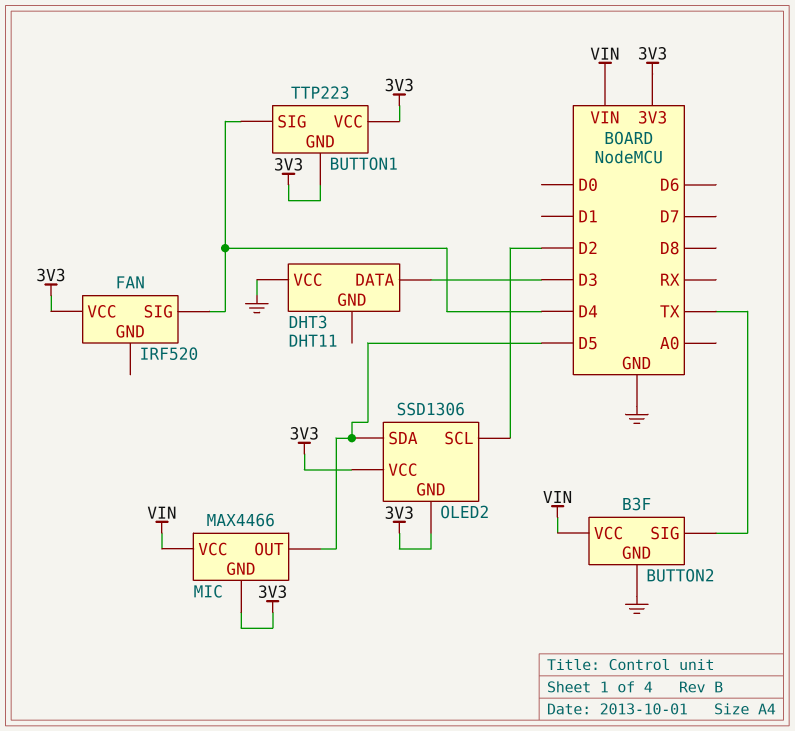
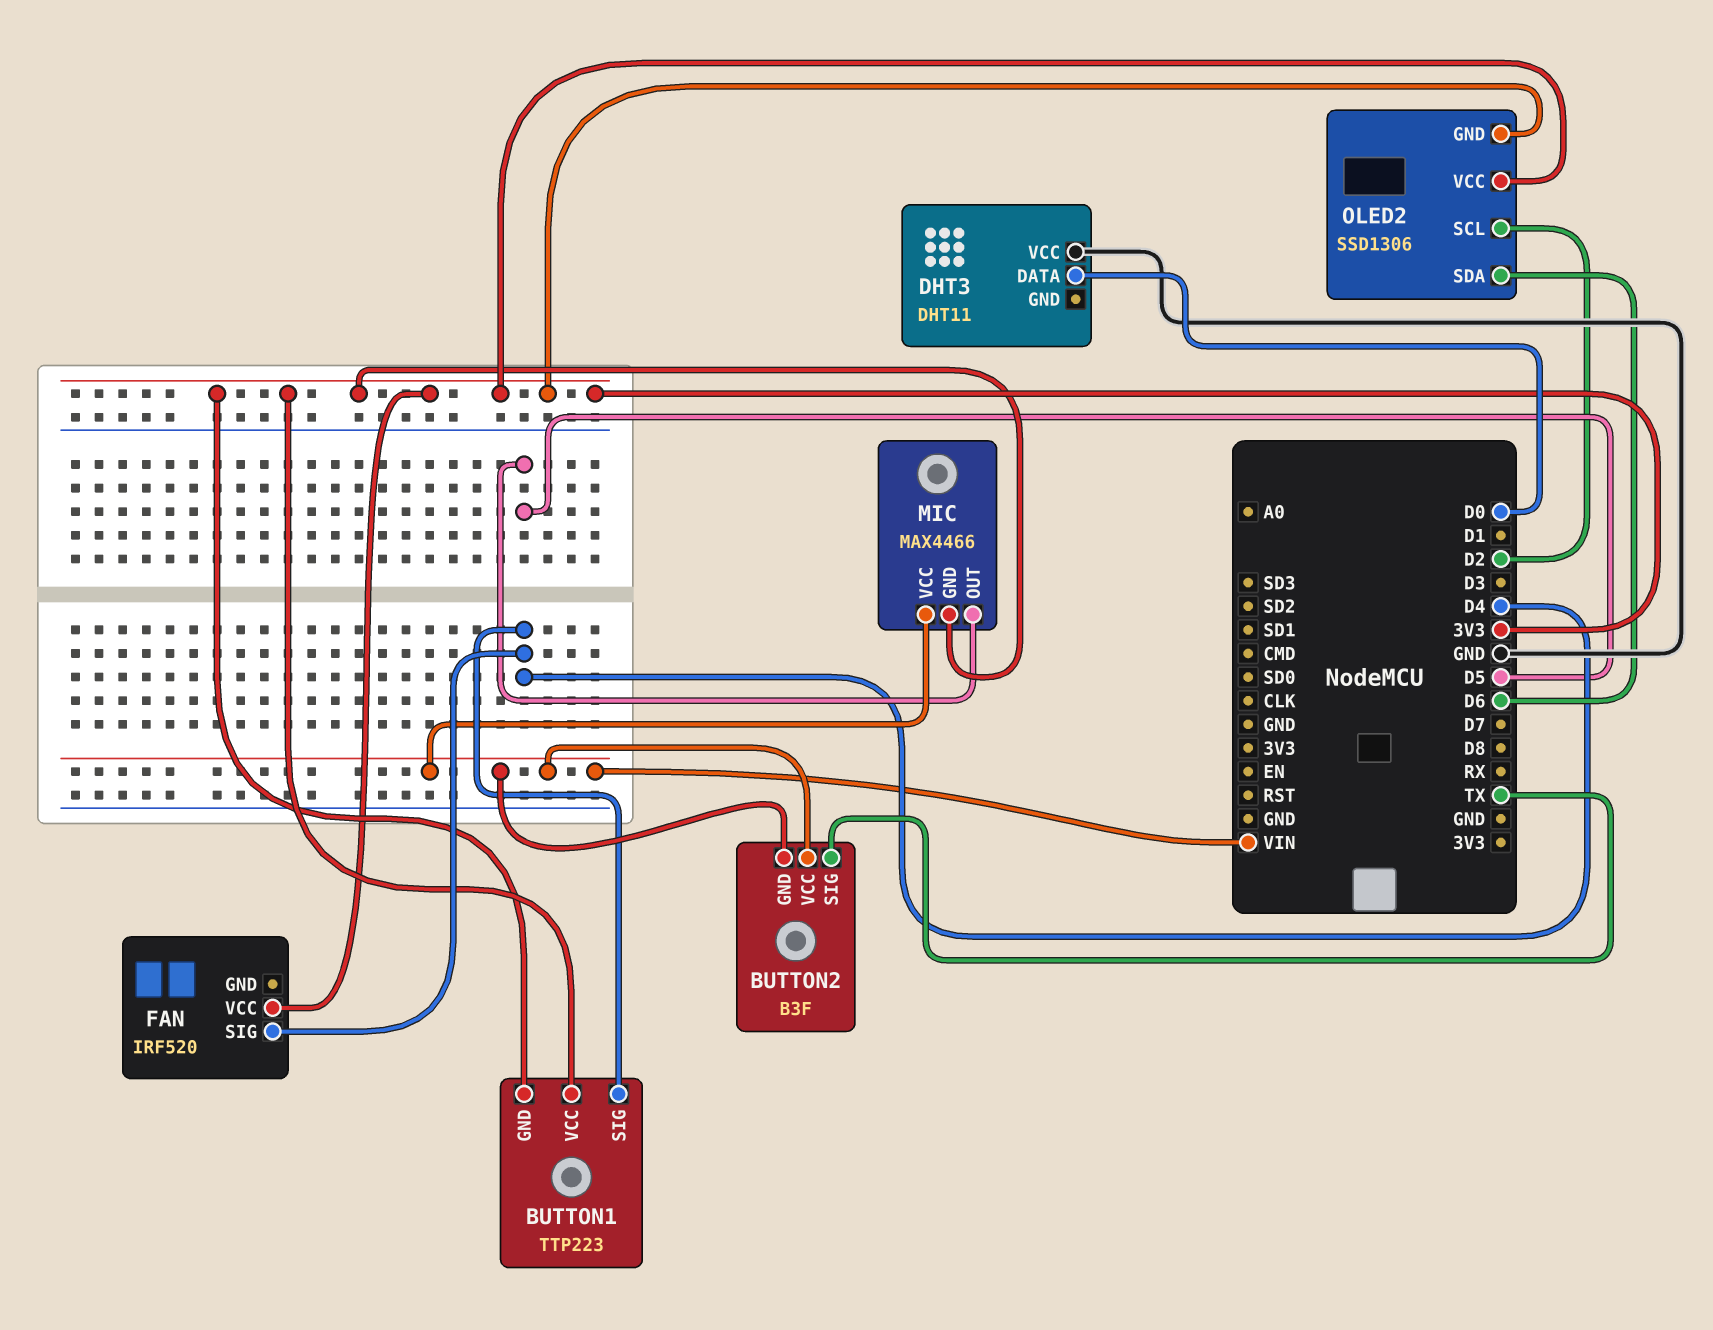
BUTTON2 pin GND: GND -> VIN
DHT3 pin DATA: D3 -> D0
OLED2 pin SDA: D5 -> D6

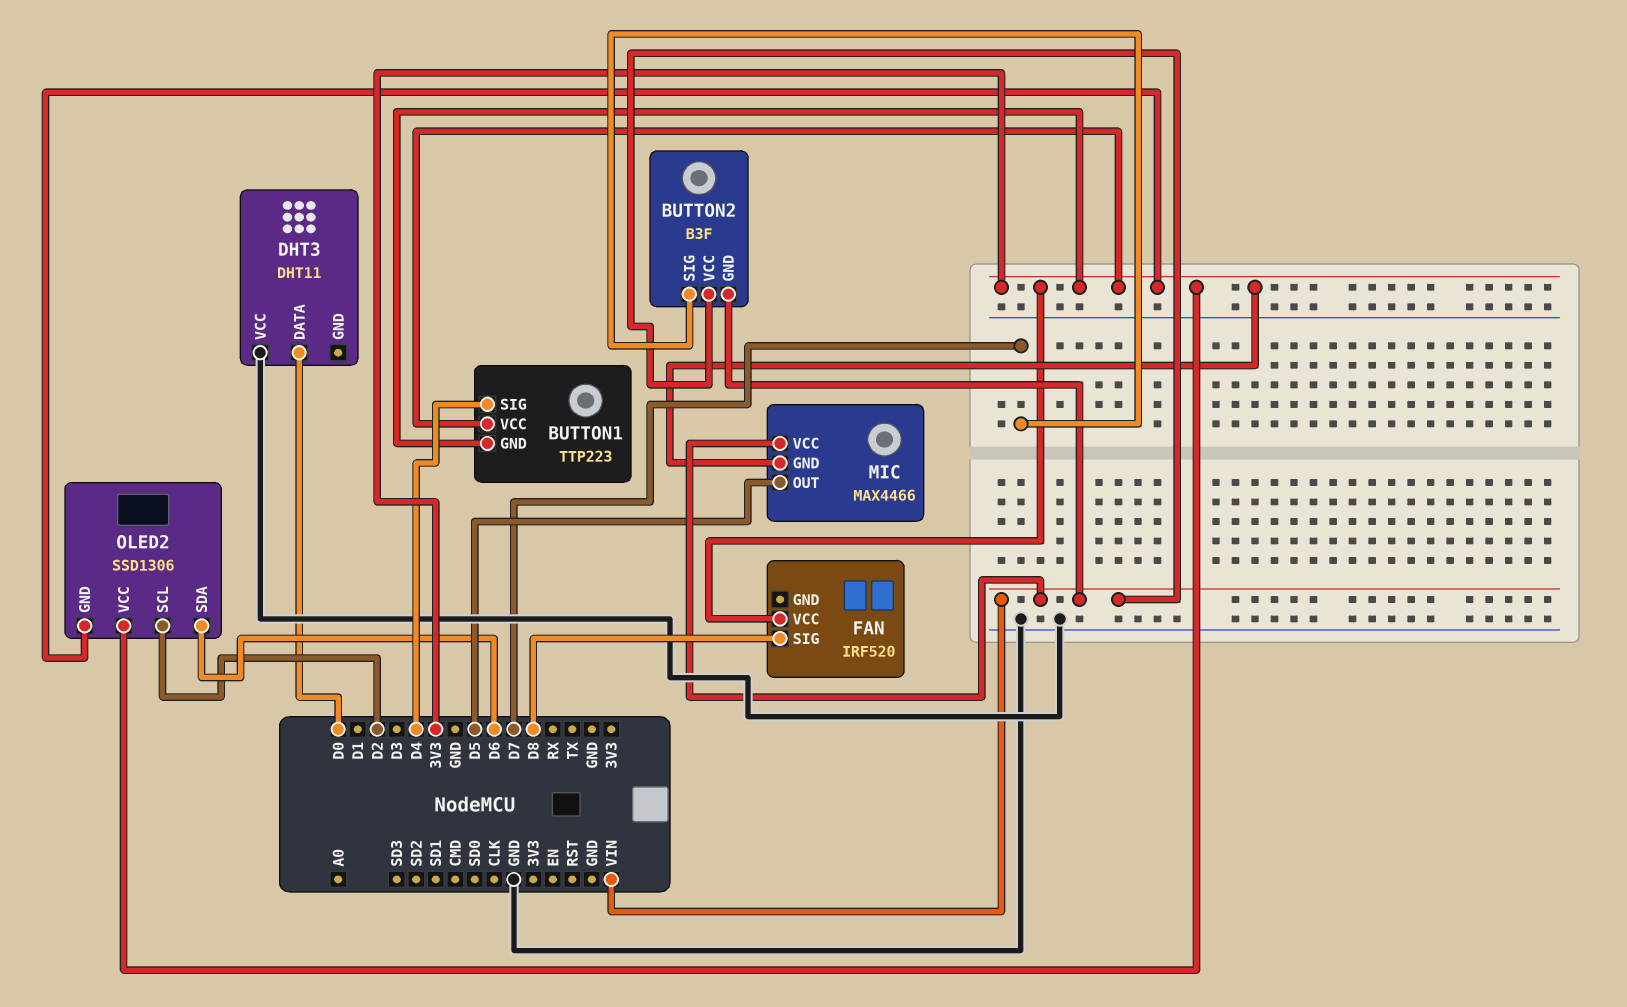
BUTTON2 pin SIG: TX -> D7
FAN pin SIG: D4 -> D8

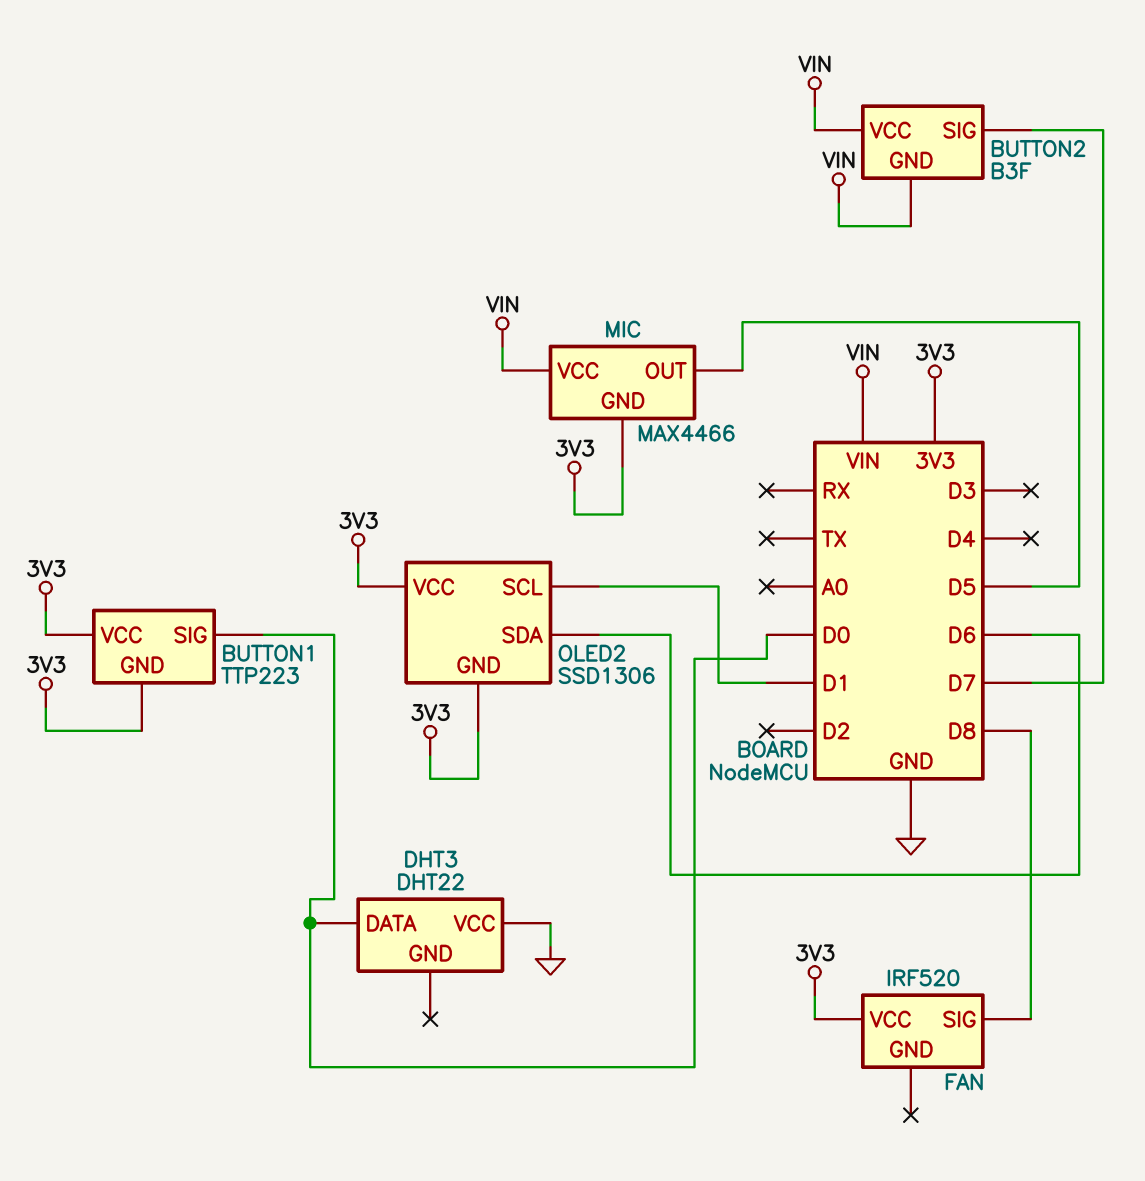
BUTTON1 pin SIG: D4 -> D0
DHT3: DHT11 -> DHT22
OLED2 pin SCL: D2 -> D1

